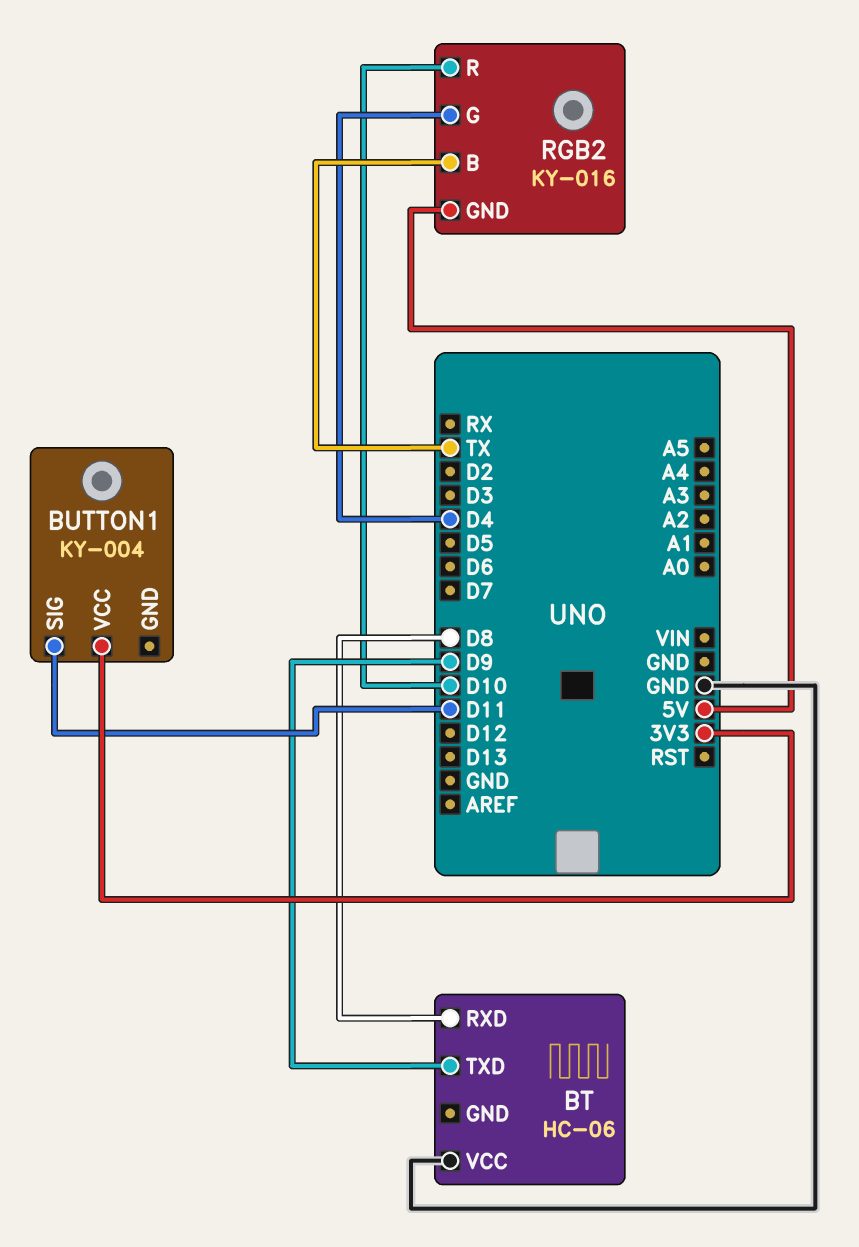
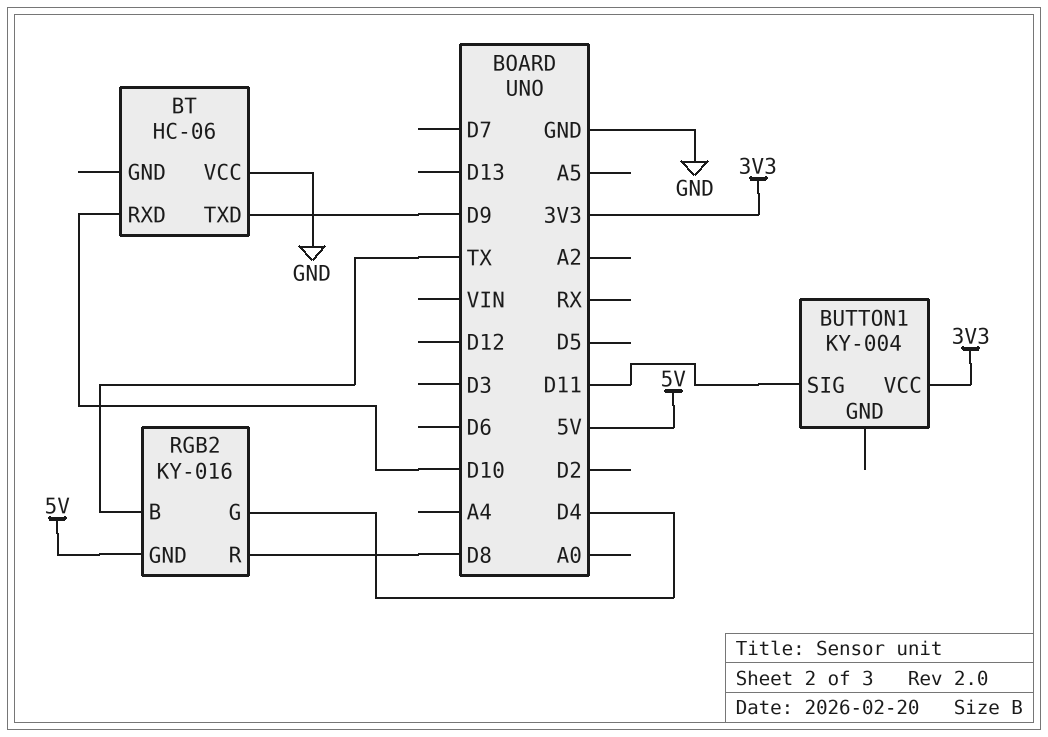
BT pin RXD: D8 -> D10
RGB2 pin R: D10 -> D8

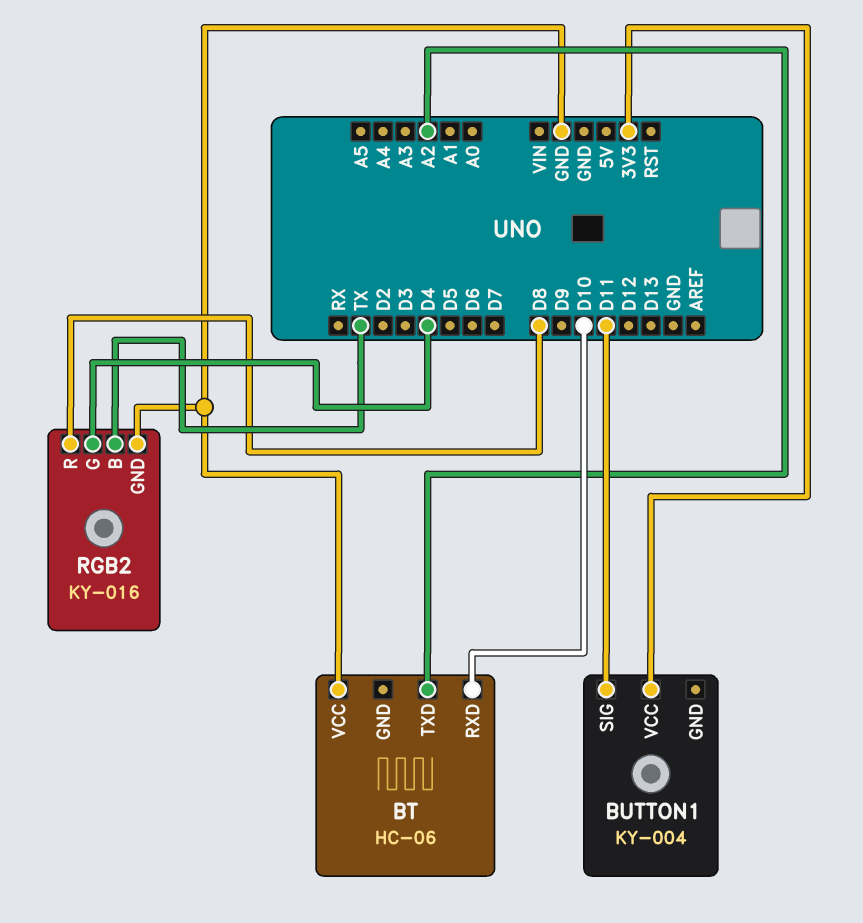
BT pin TXD: D9 -> A2
RGB2 pin GND: 5V -> GND

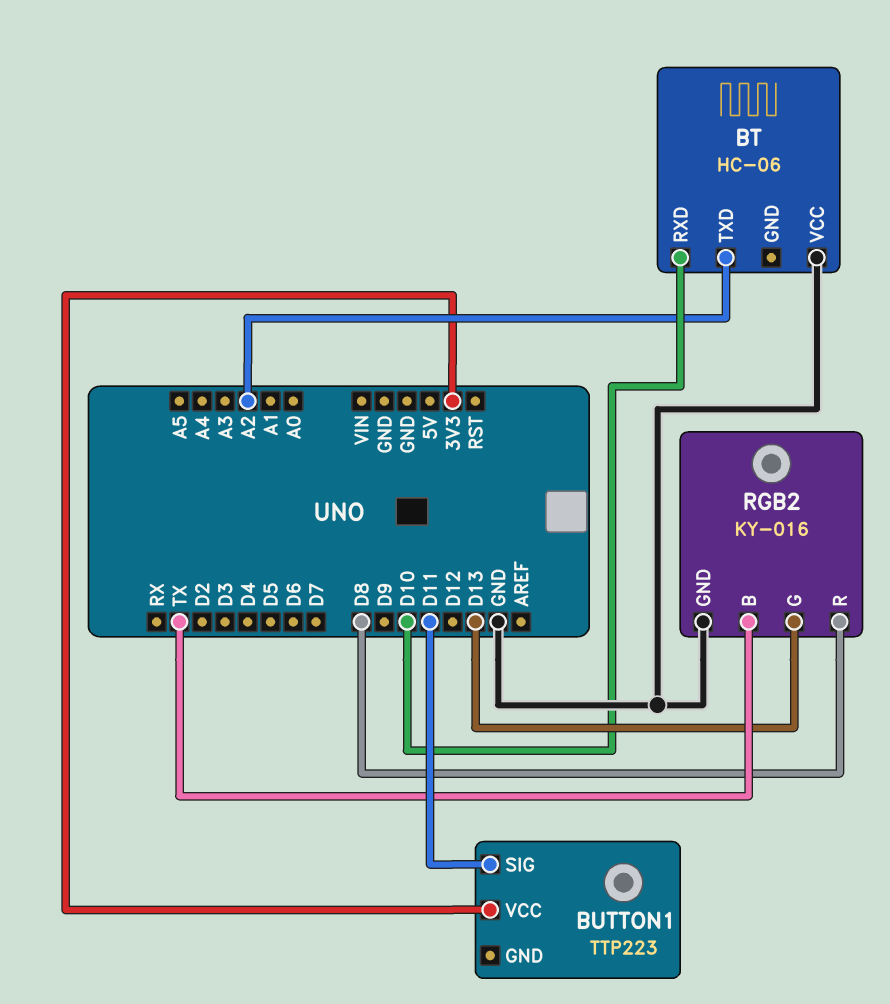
BUTTON1: KY-004 -> TTP223
RGB2 pin G: D4 -> D13

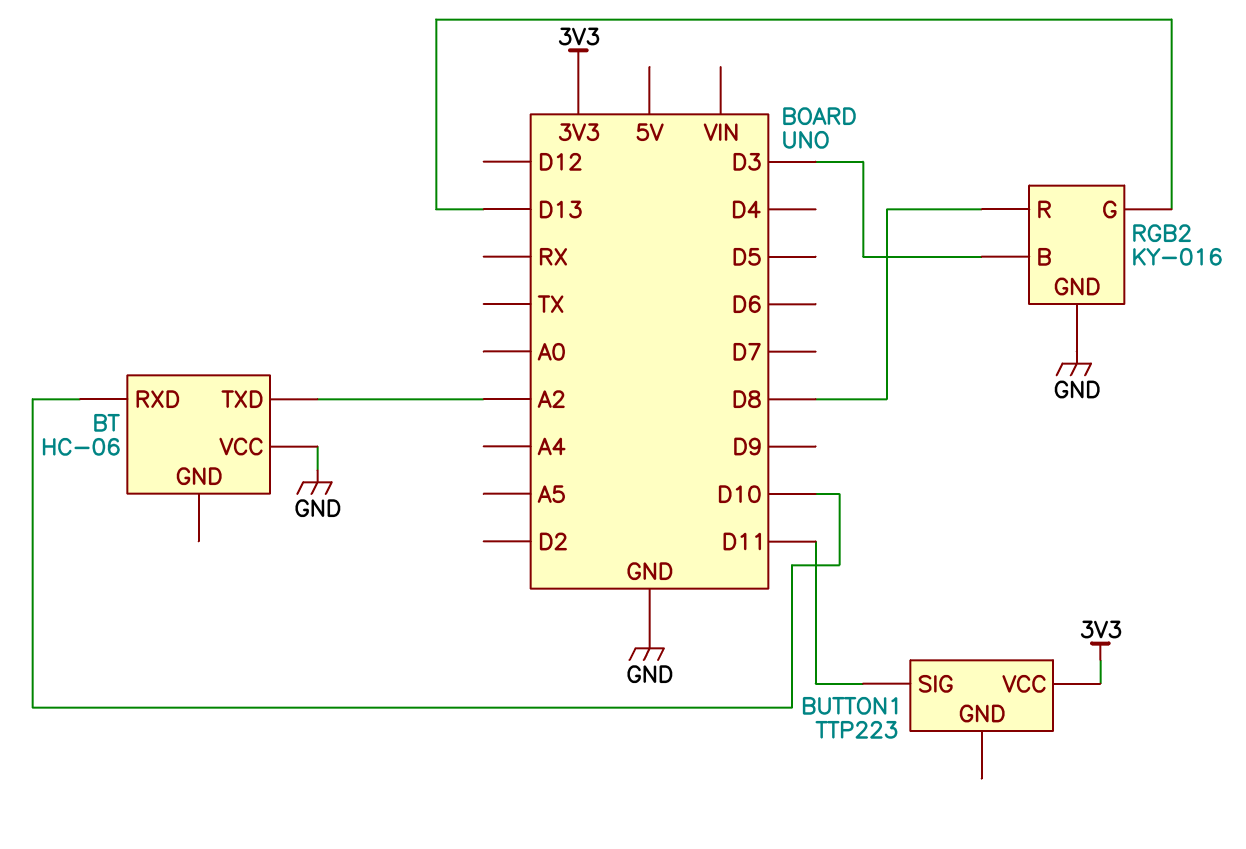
RGB2 pin B: TX -> D3

